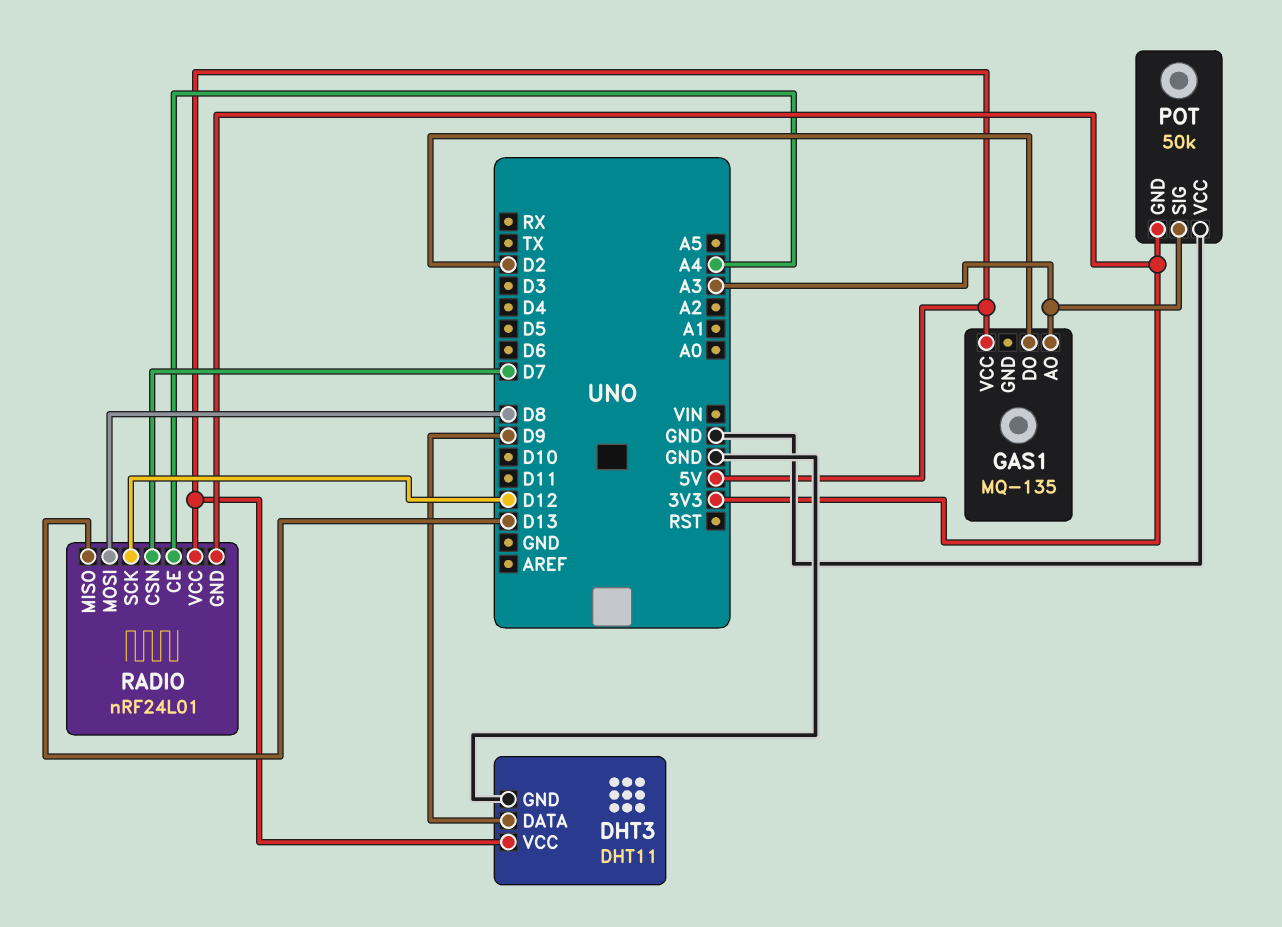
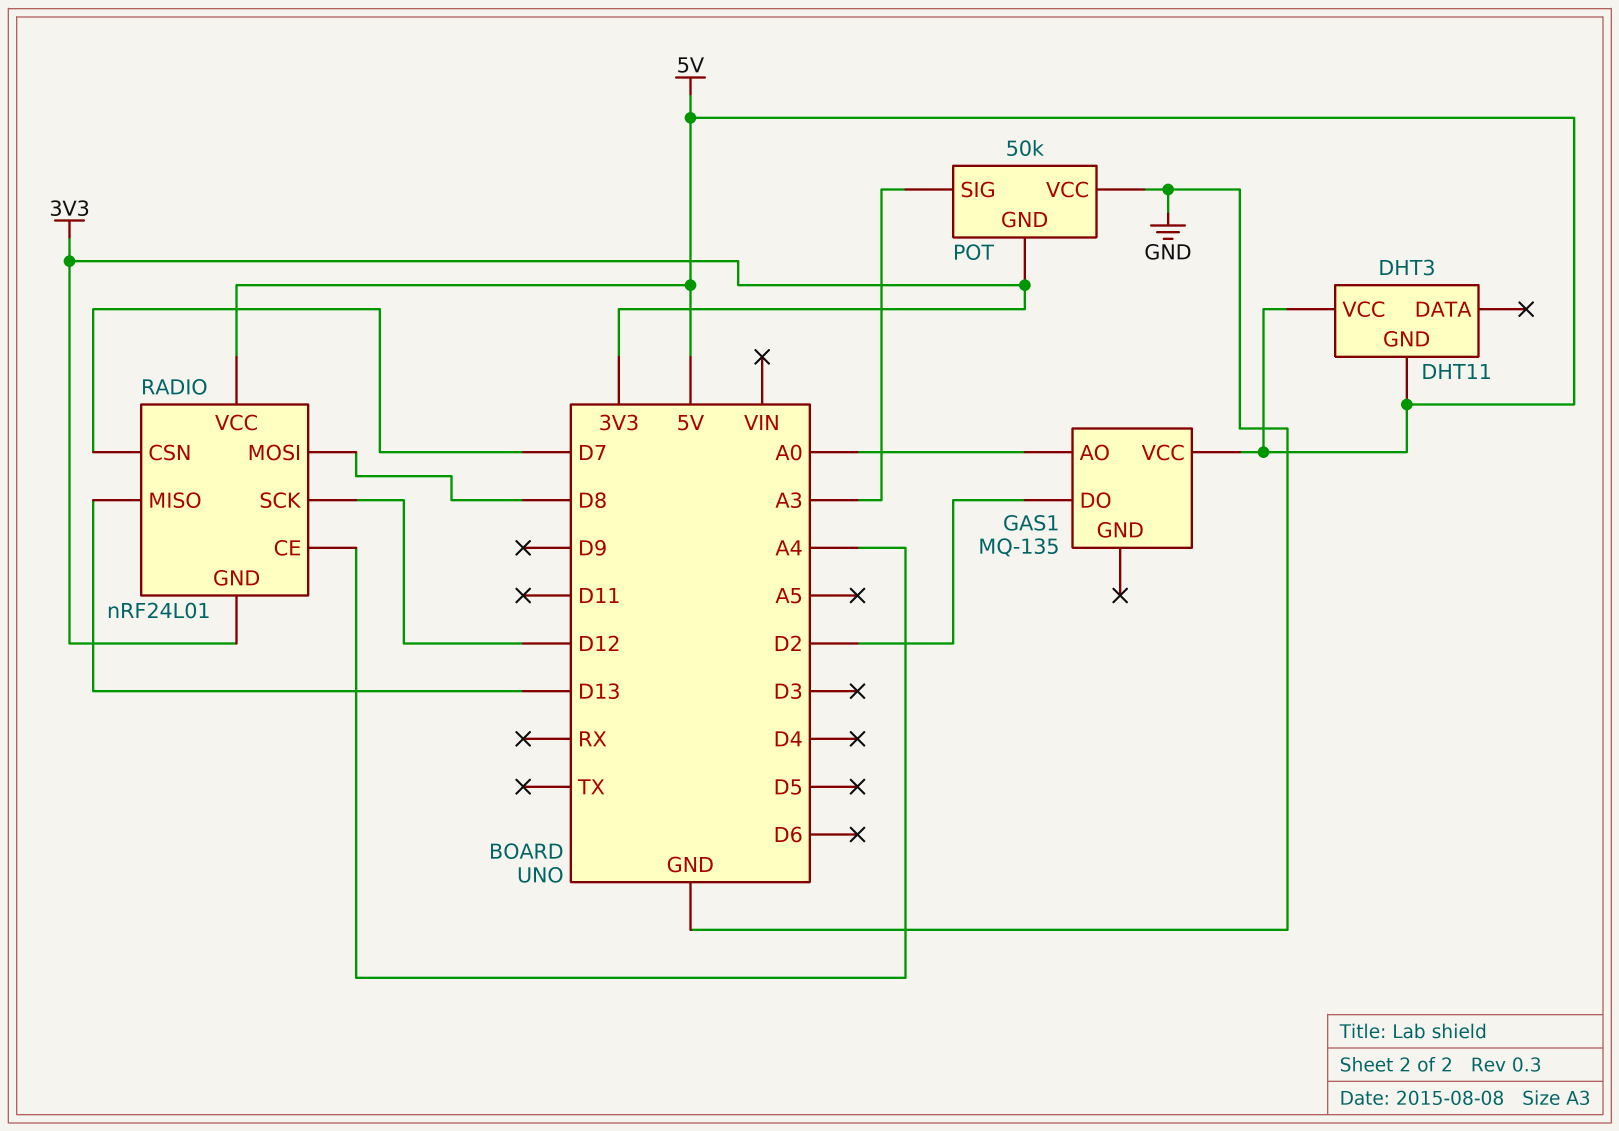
DHT3 pin DATA: D9 -> none
DHT3 pin GND: GND -> 5V
GAS1 pin AO: A3 -> A0

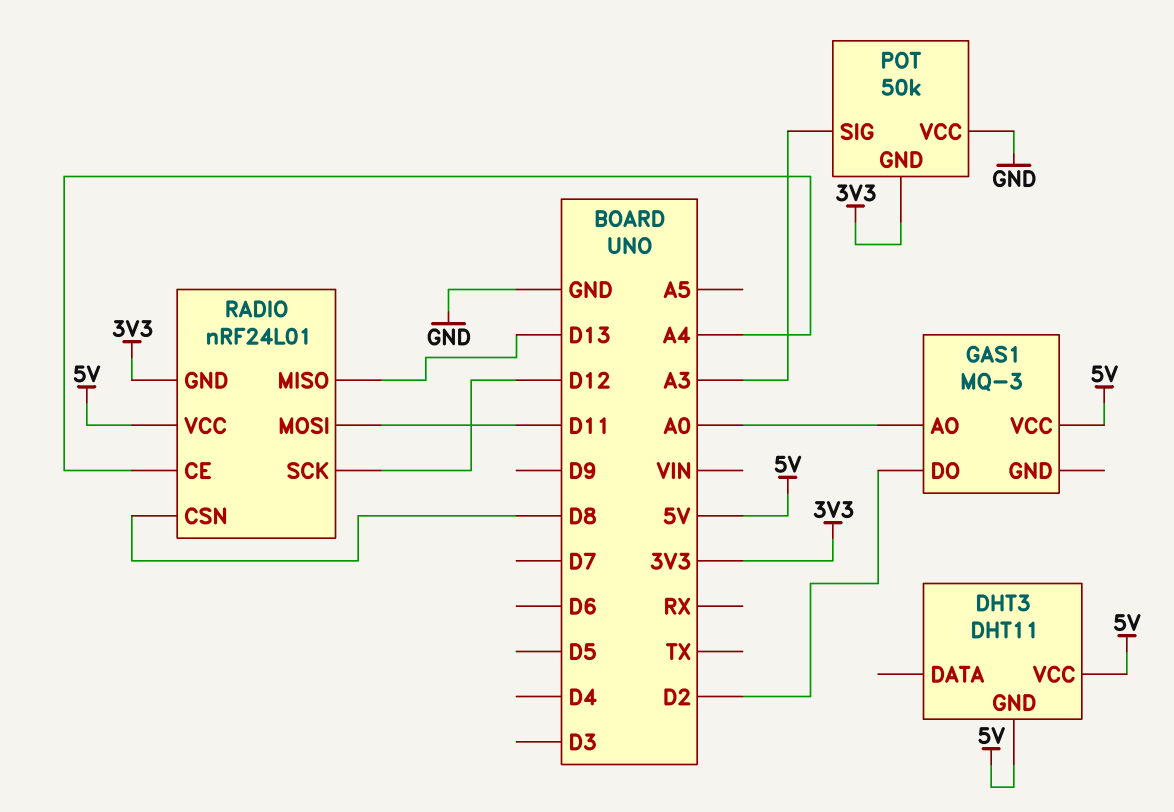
GAS1: MQ-135 -> MQ-3
RADIO pin CSN: D7 -> D8
RADIO pin MOSI: D8 -> D11

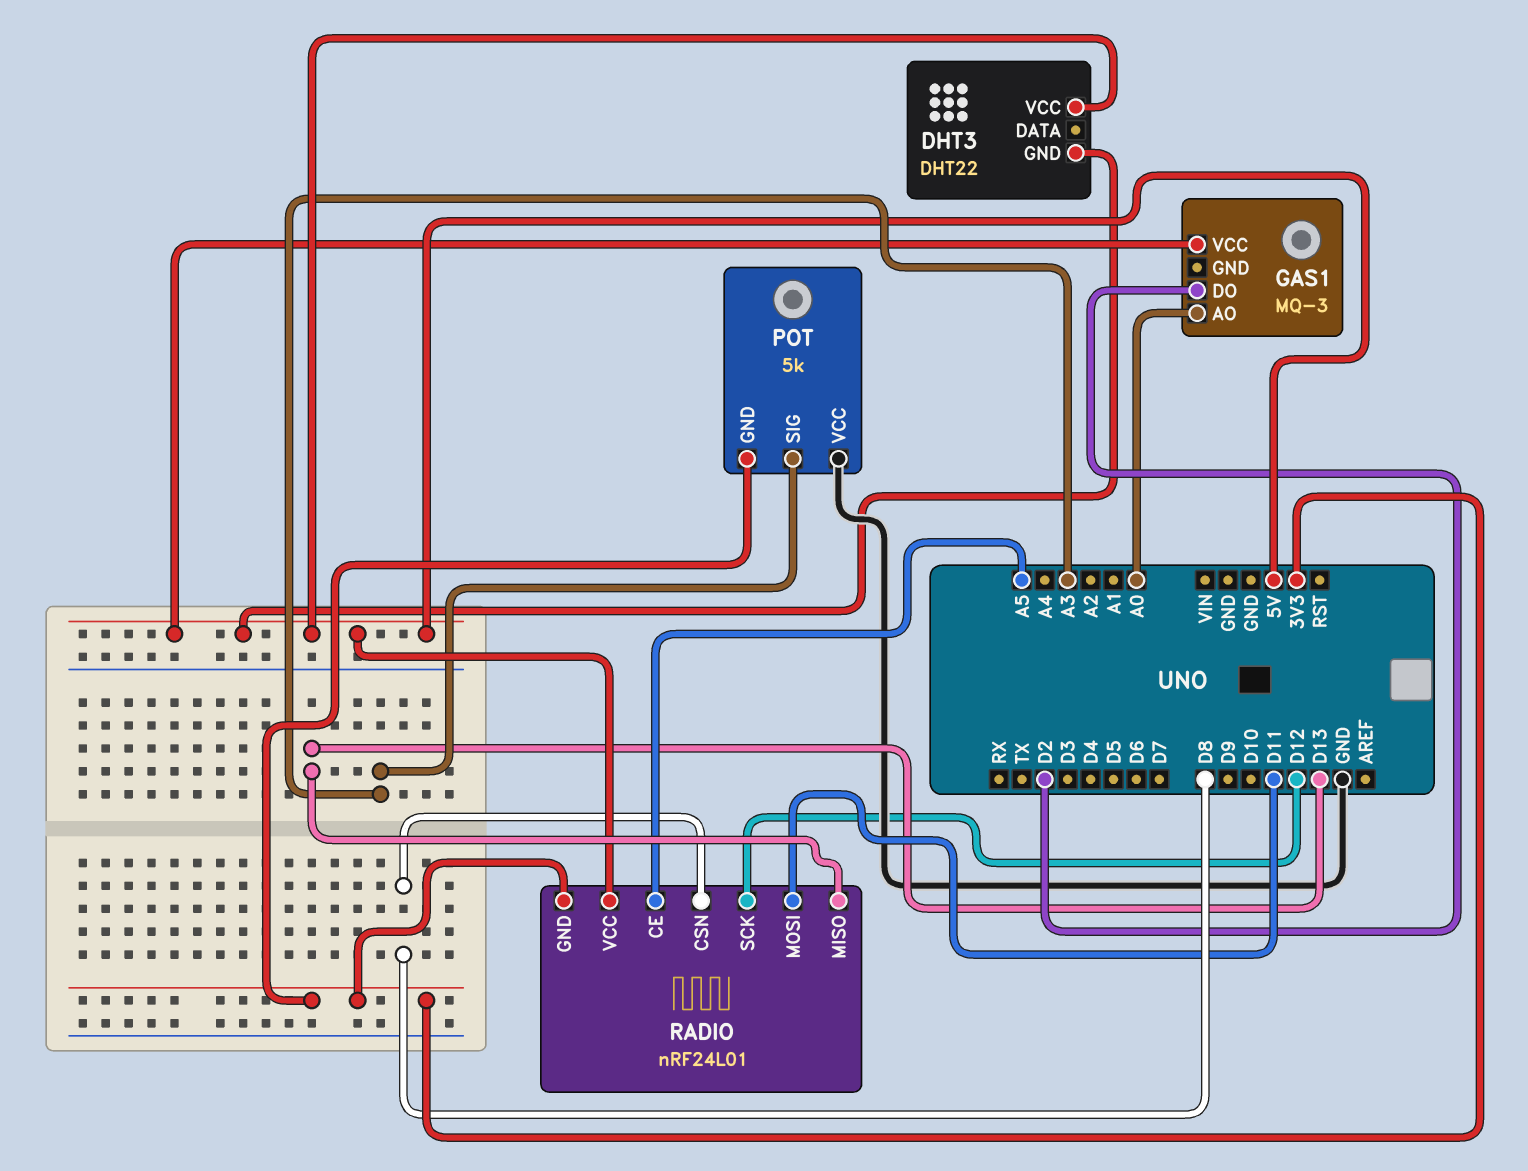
DHT3: DHT11 -> DHT22
POT: 50k -> 5k
RADIO pin CE: A4 -> A5

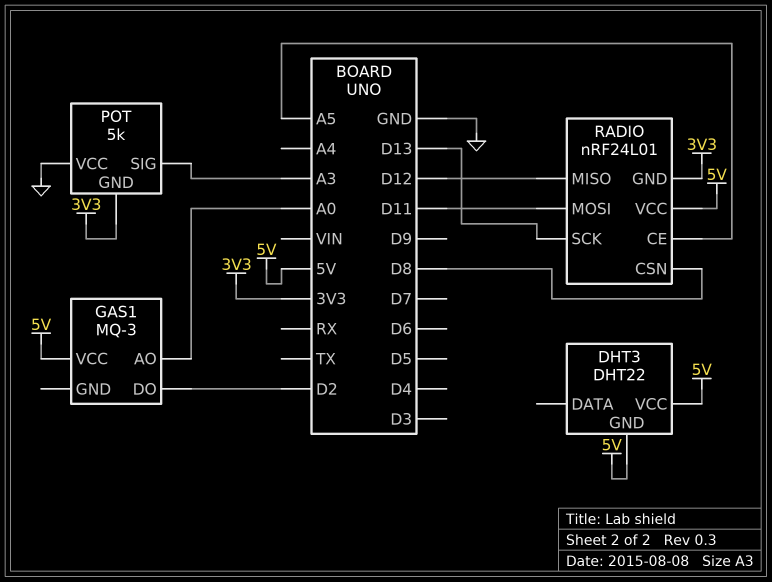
RADIO pin MISO: D13 -> D12
RADIO pin SCK: D12 -> D13

